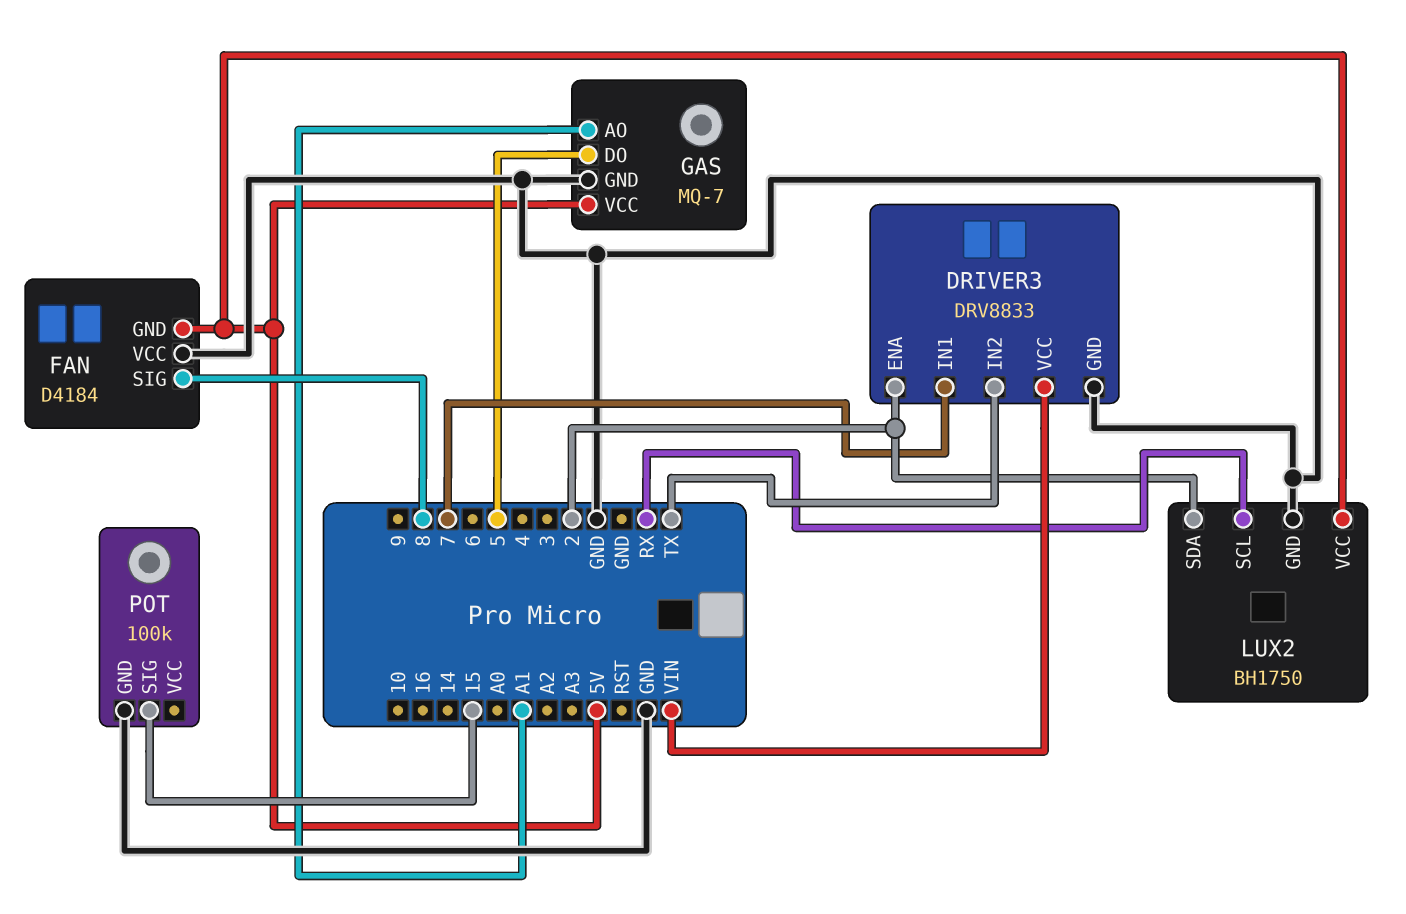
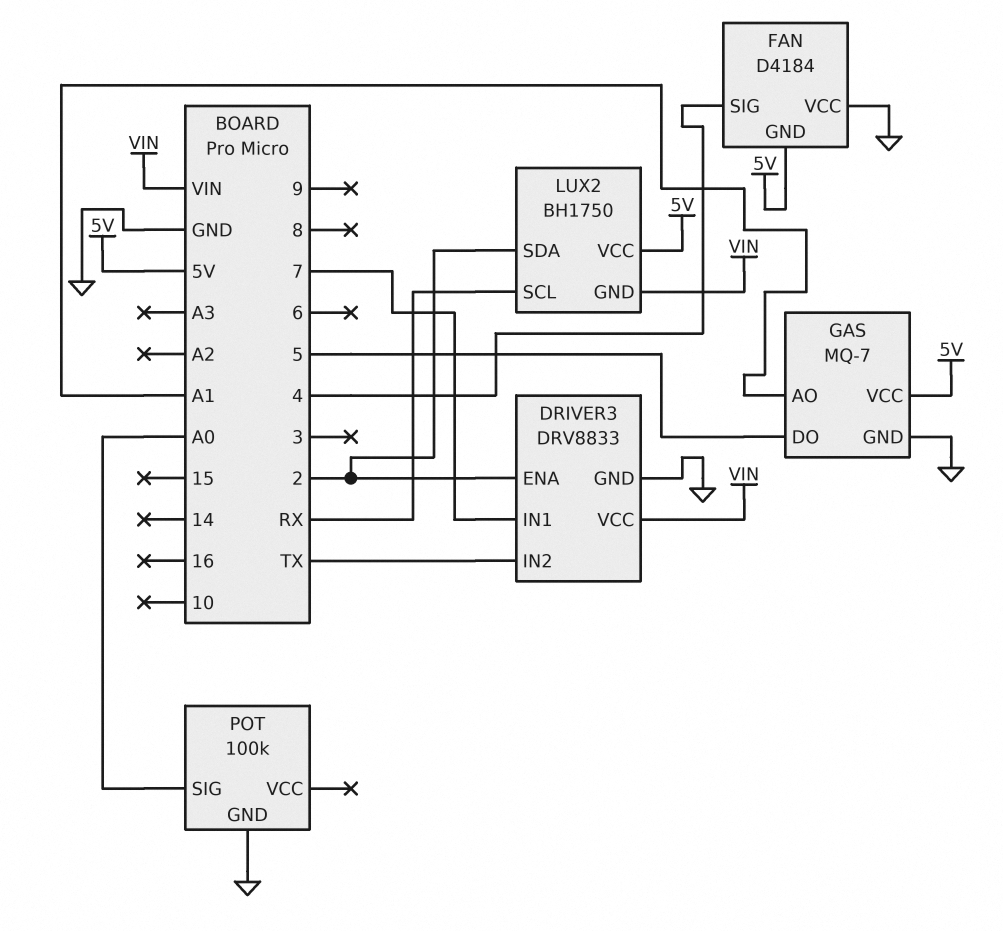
FAN pin SIG: 8 -> 4
LUX2 pin GND: GND -> VIN
POT pin SIG: 15 -> A0

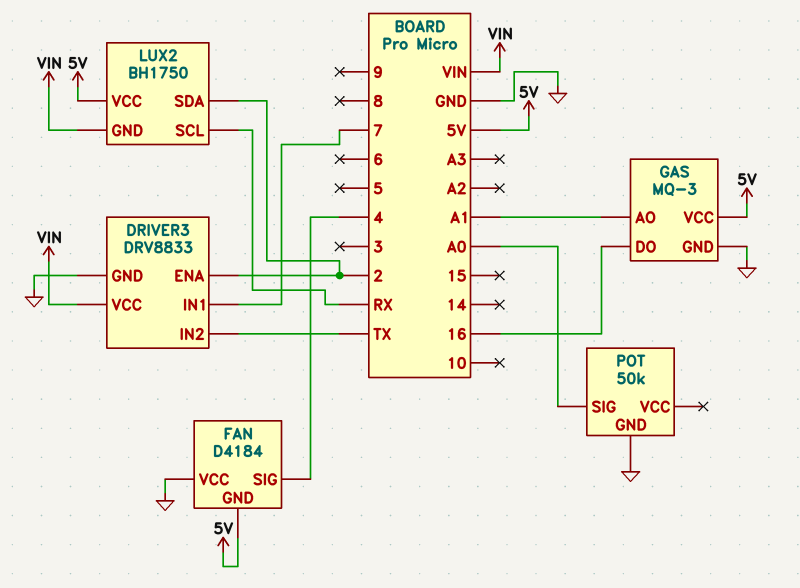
GAS: MQ-7 -> MQ-3
GAS pin DO: 5 -> 16
POT: 100k -> 50k

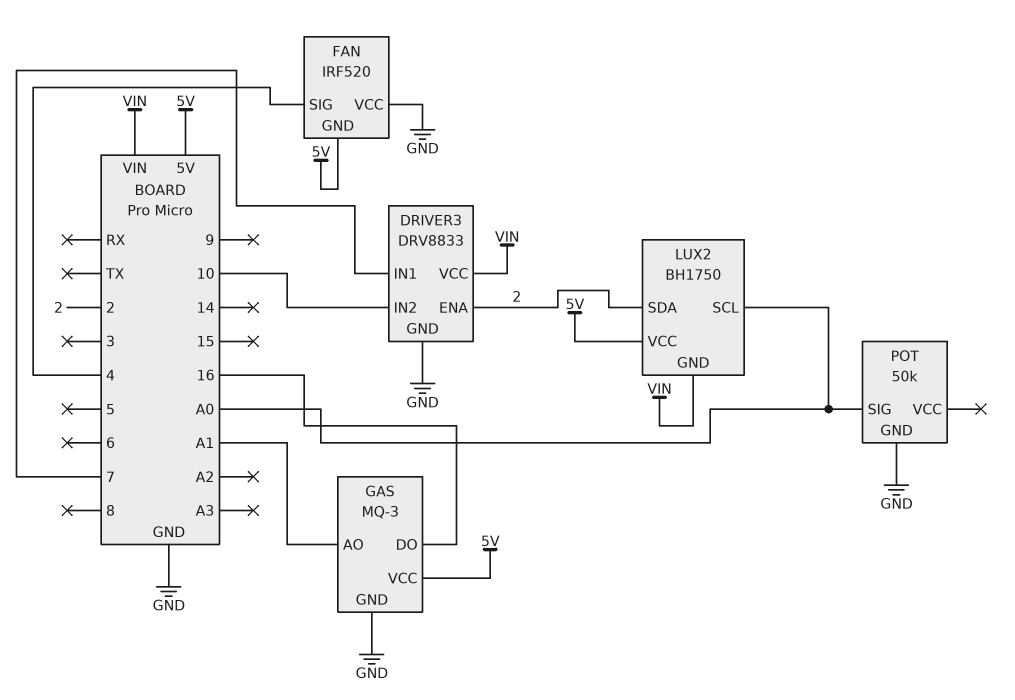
DRIVER3 pin IN2: TX -> 10
FAN: D4184 -> IRF520
LUX2 pin SCL: RX -> A0

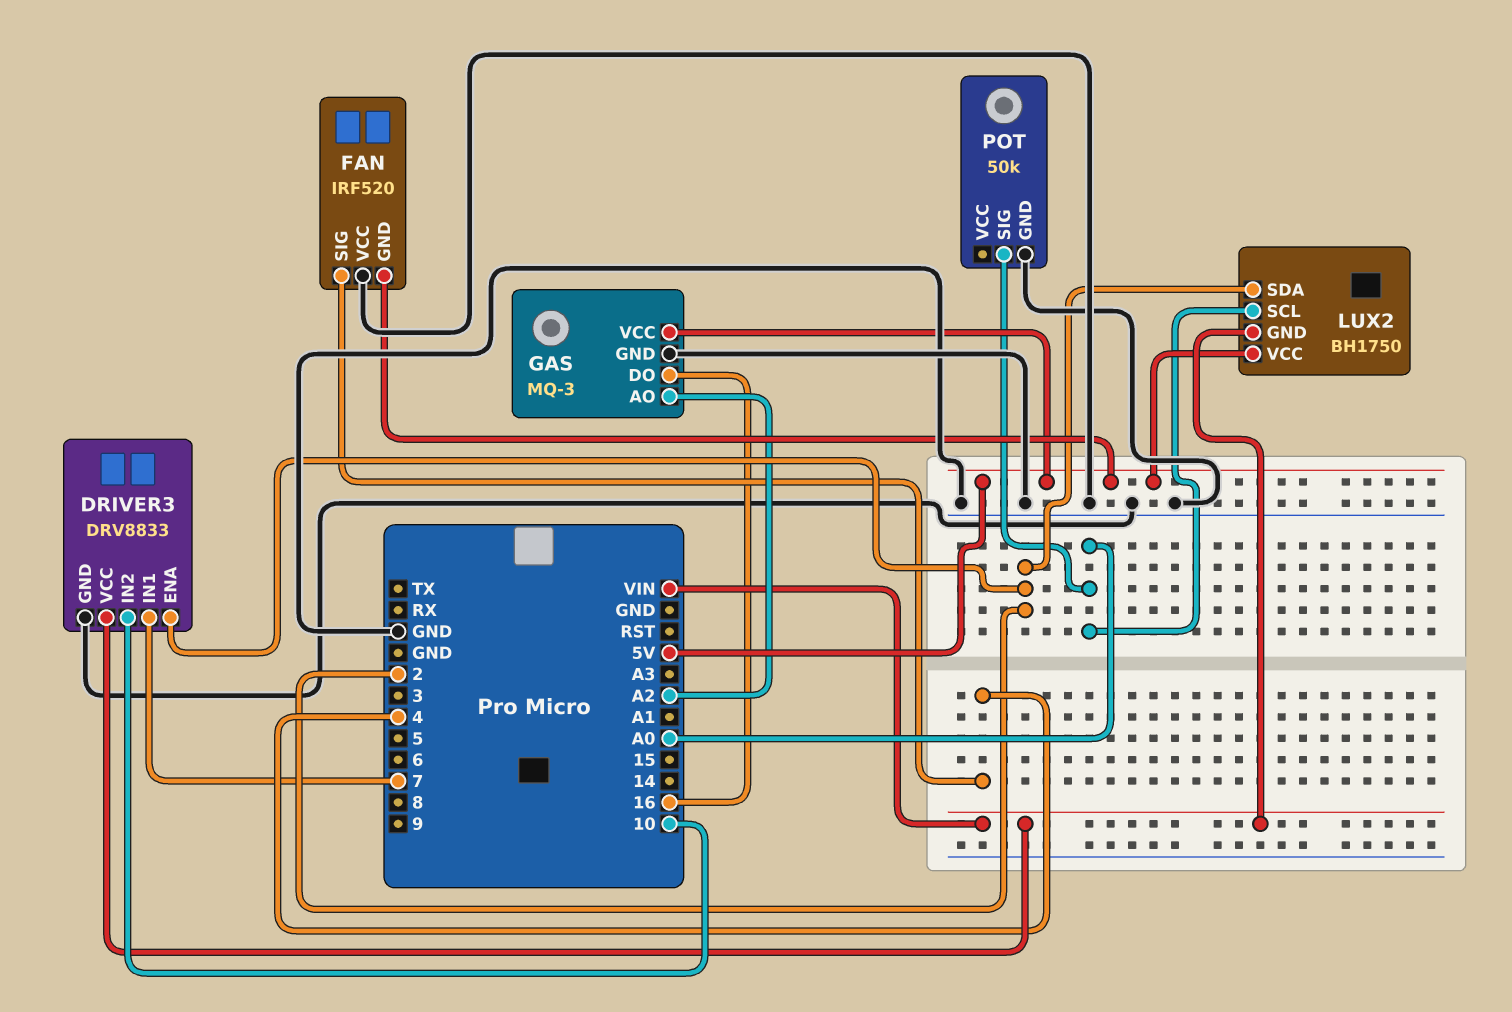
GAS pin AO: A1 -> A2

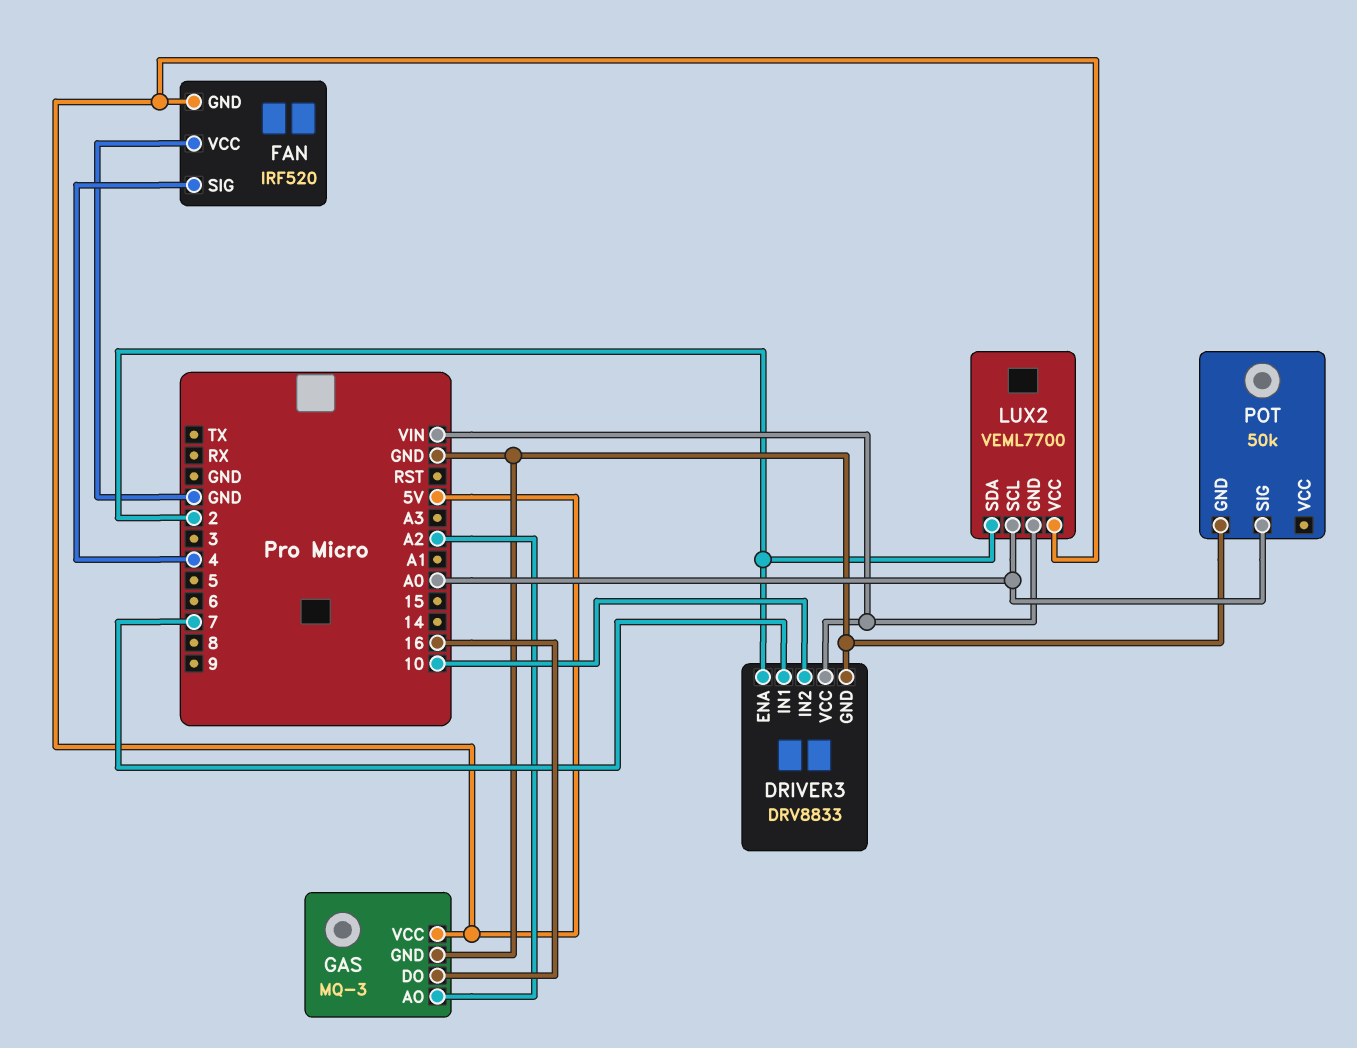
LUX2: BH1750 -> VEML7700

